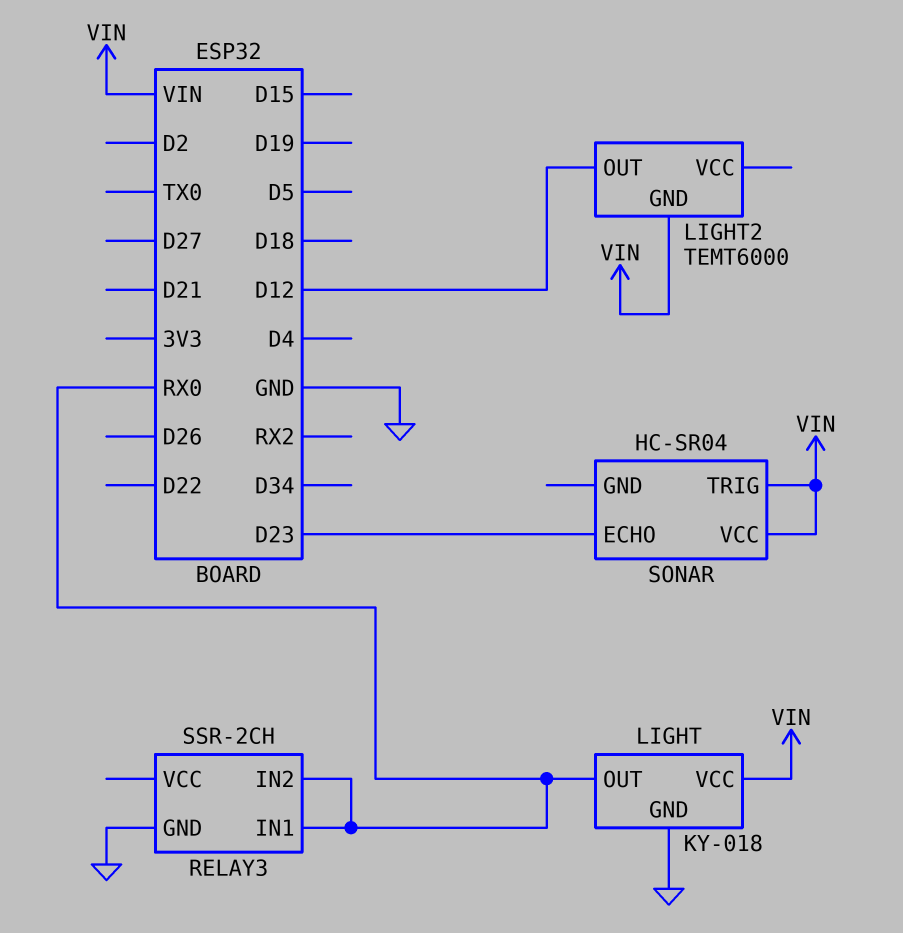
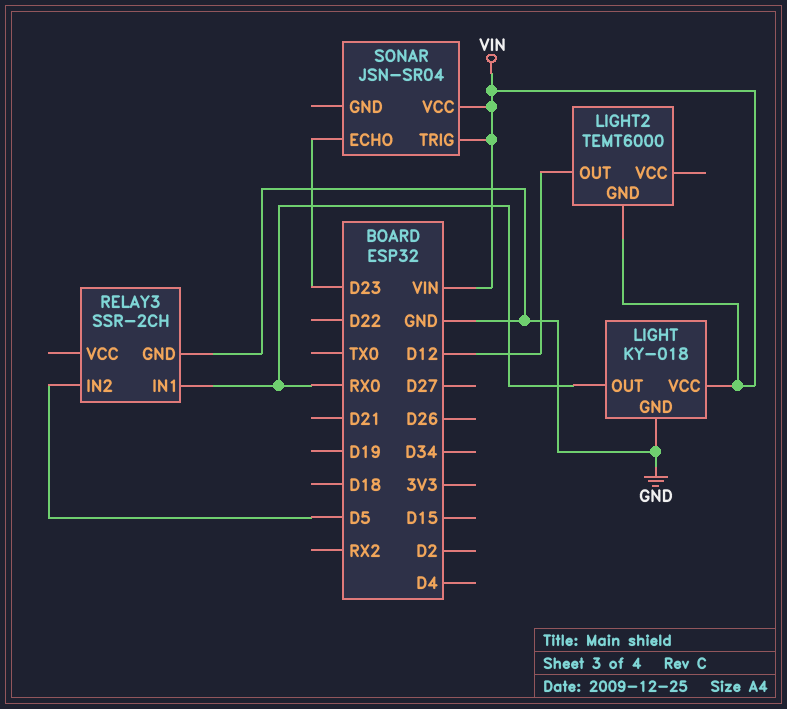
RELAY3 pin IN2: RX0 -> D5
SONAR: HC-SR04 -> JSN-SR04

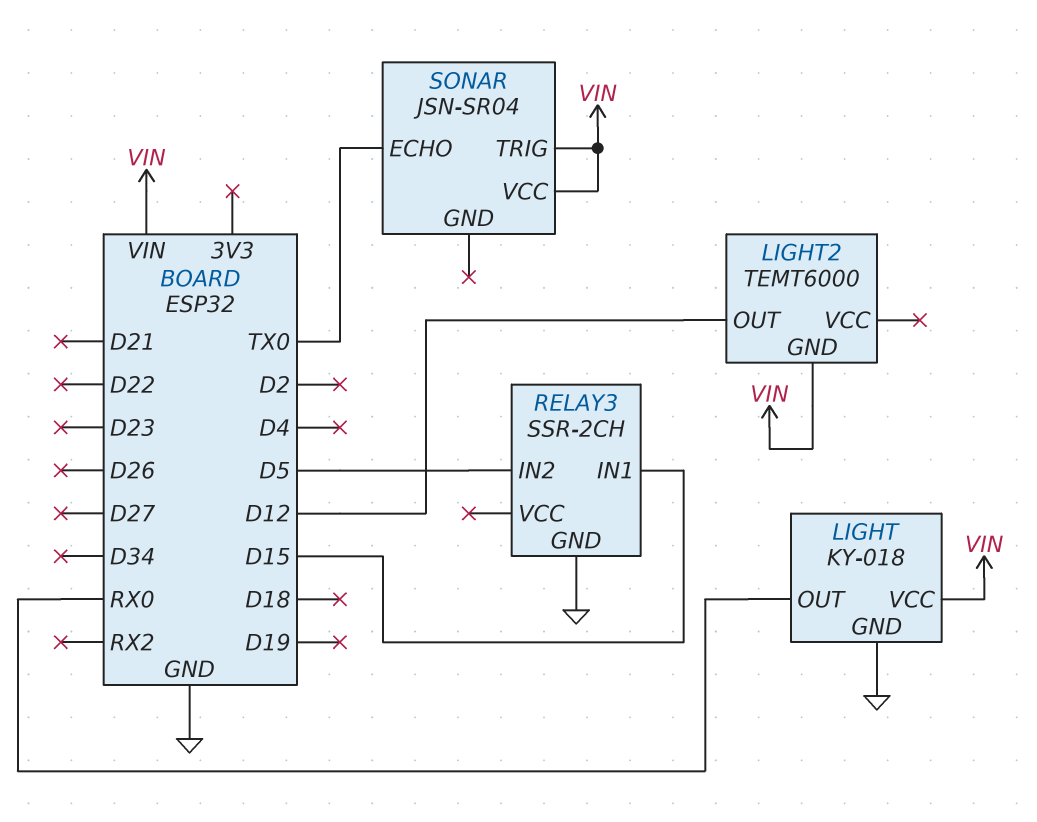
RELAY3 pin IN1: RX0 -> D15
SONAR pin ECHO: D23 -> TX0

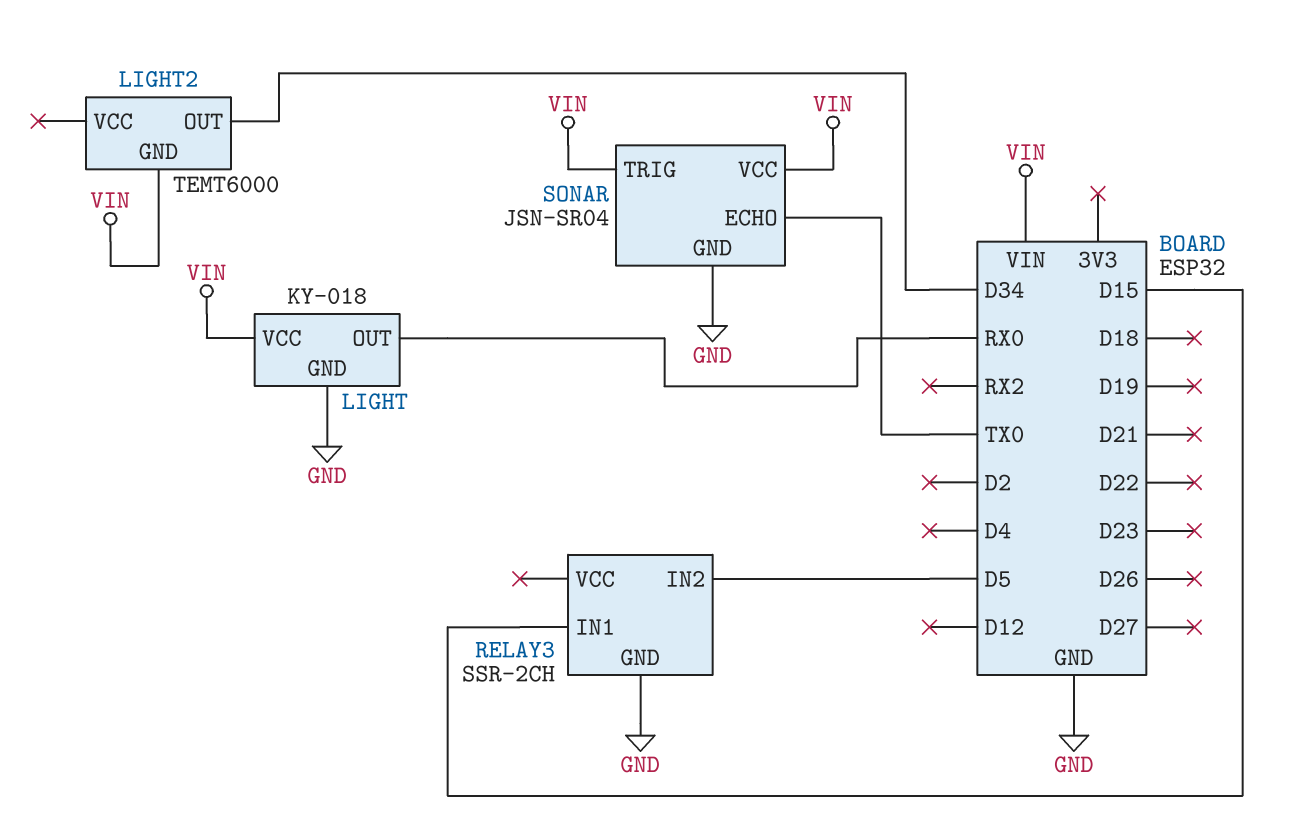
LIGHT2 pin OUT: D12 -> D34
SONAR pin GND: none -> GND

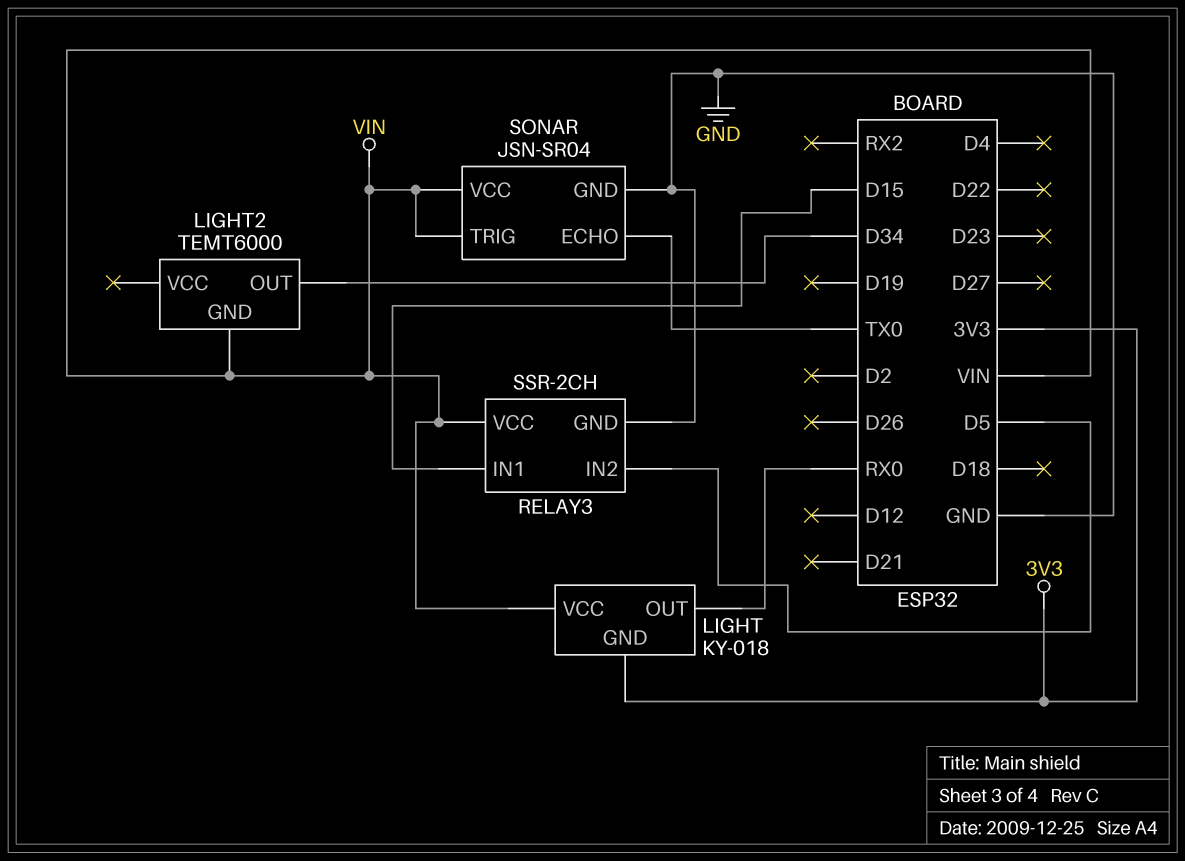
LIGHT pin GND: GND -> 3V3
RELAY3 pin VCC: none -> VIN

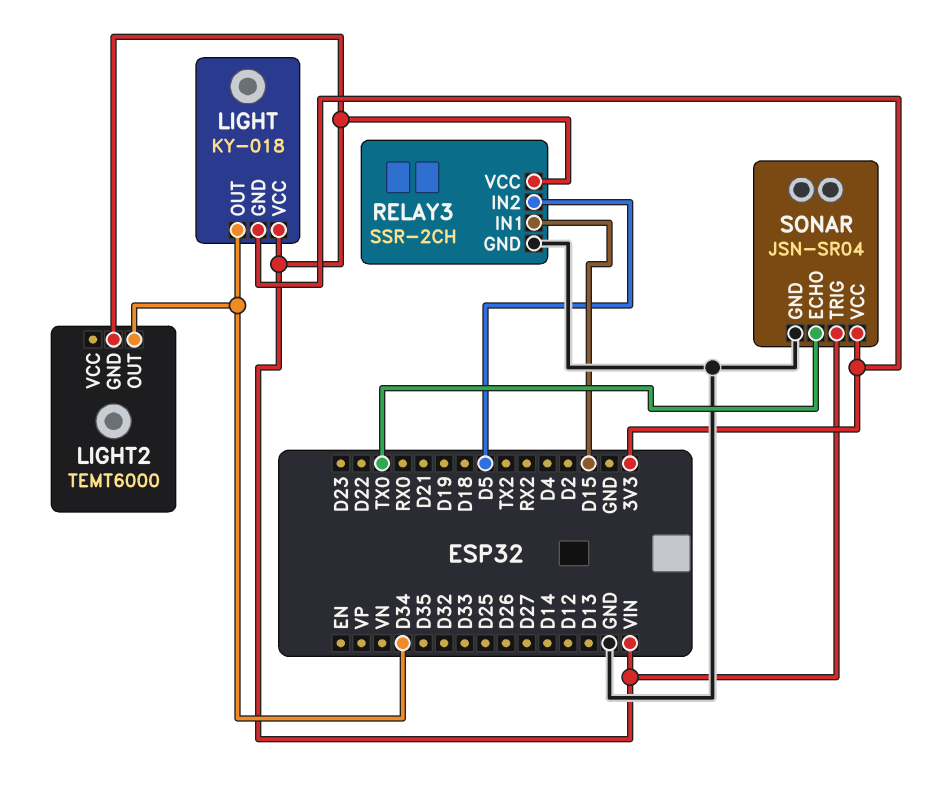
LIGHT pin OUT: RX0 -> D34
SONAR pin VCC: VIN -> 3V3

